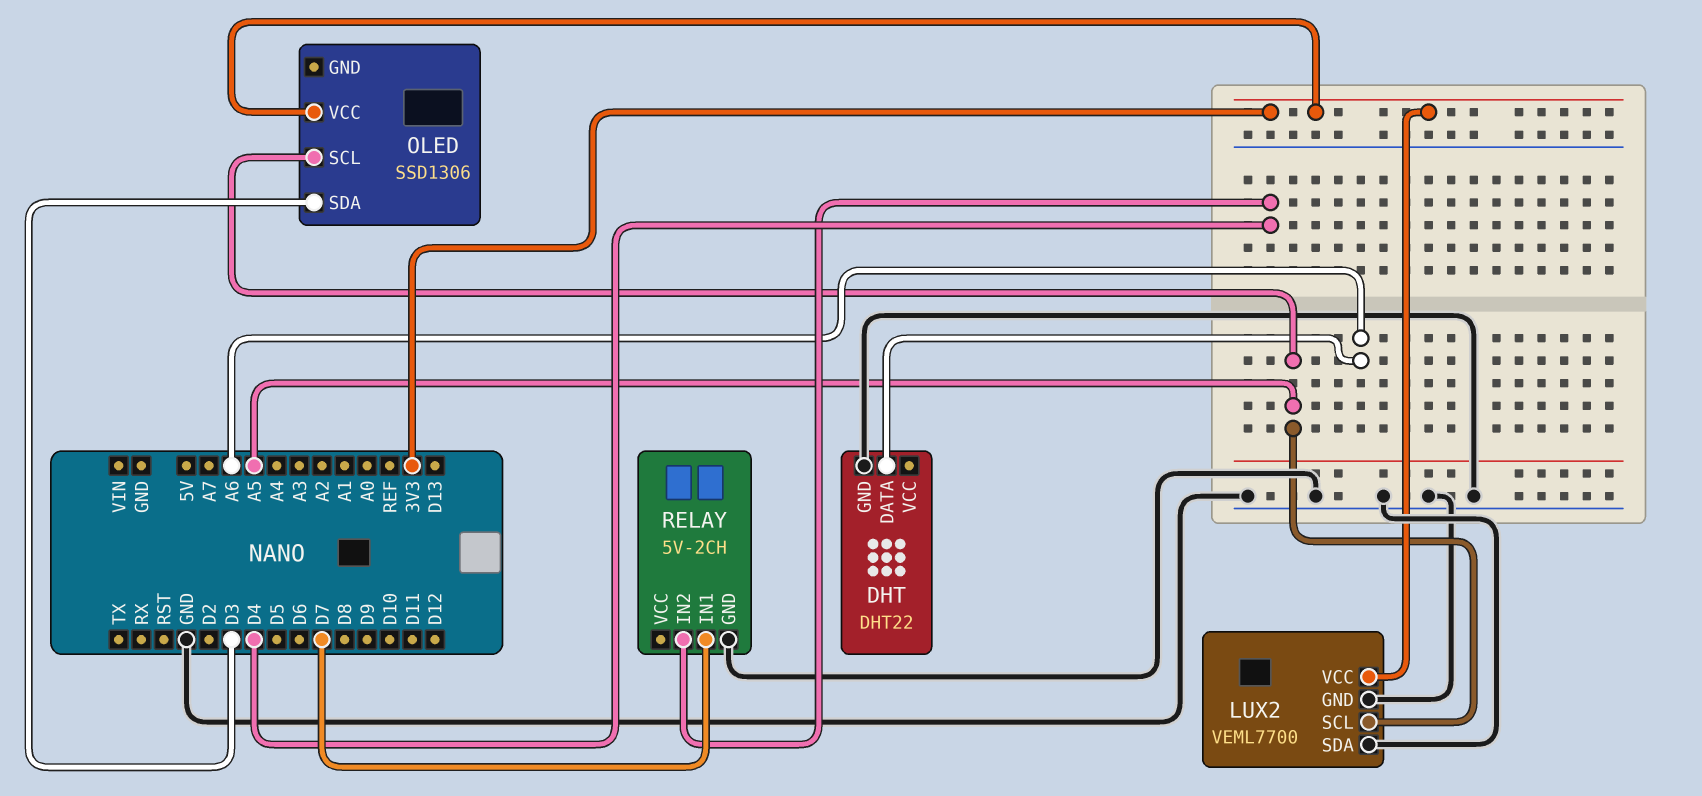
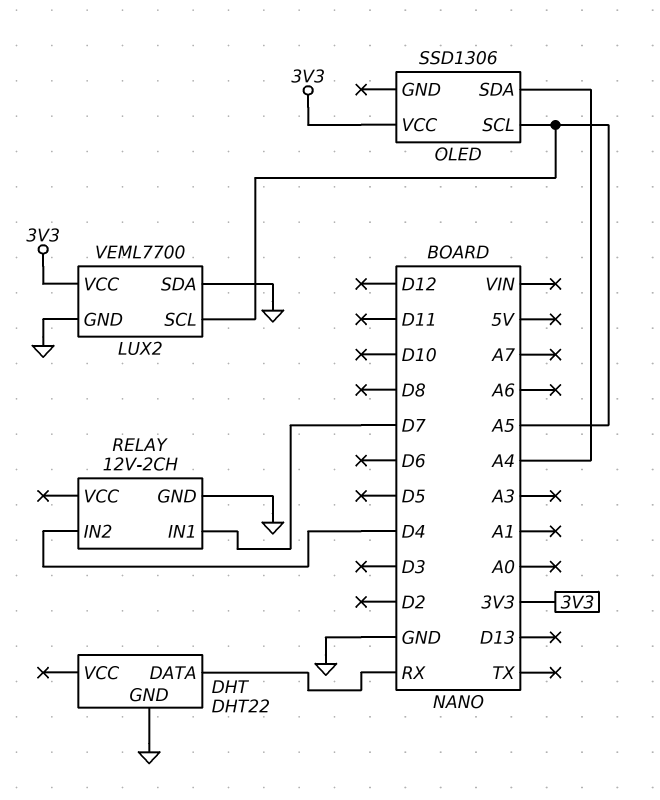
DHT pin DATA: A6 -> RX
OLED pin SDA: D3 -> A4
RELAY: 5V-2CH -> 12V-2CH

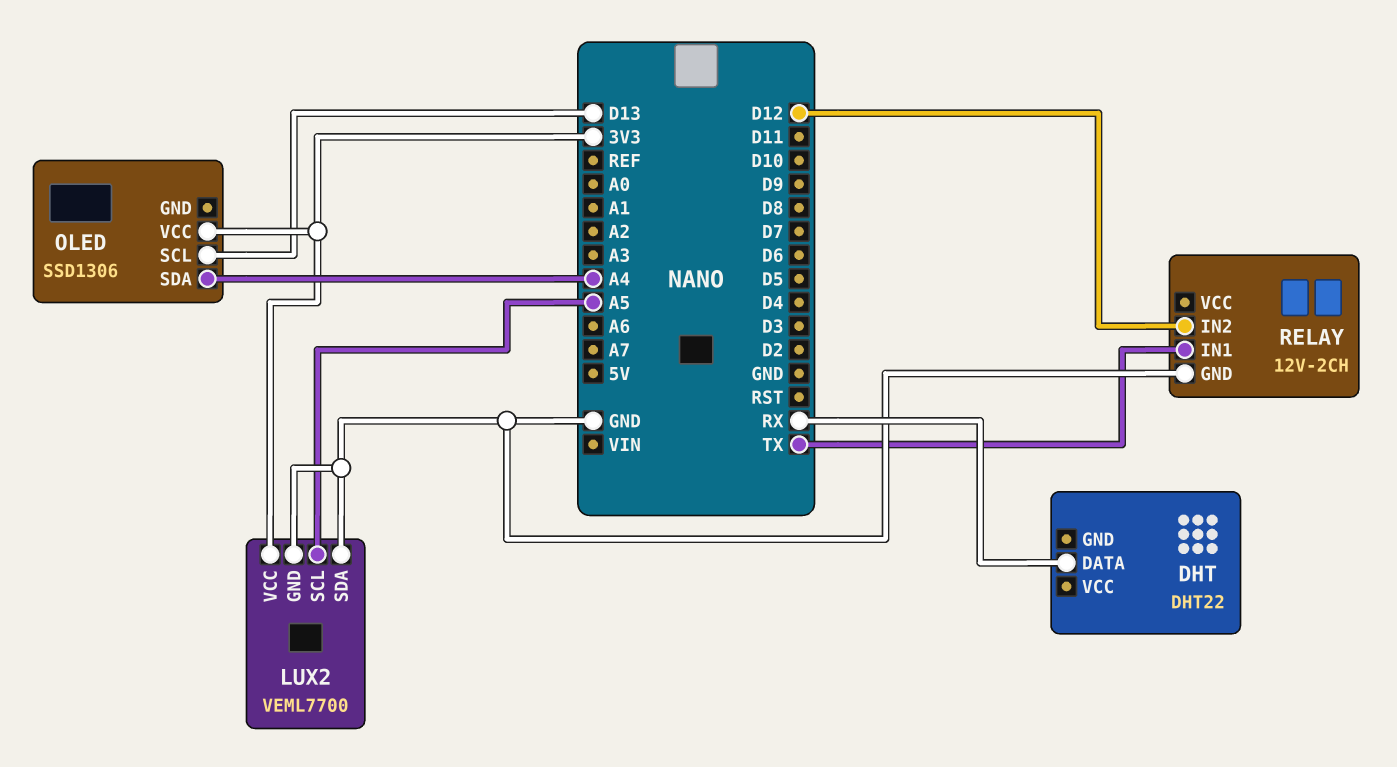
DHT pin GND: GND -> none
OLED pin SCL: A5 -> D13
RELAY pin IN1: D7 -> TX
RELAY pin IN2: D4 -> D12

